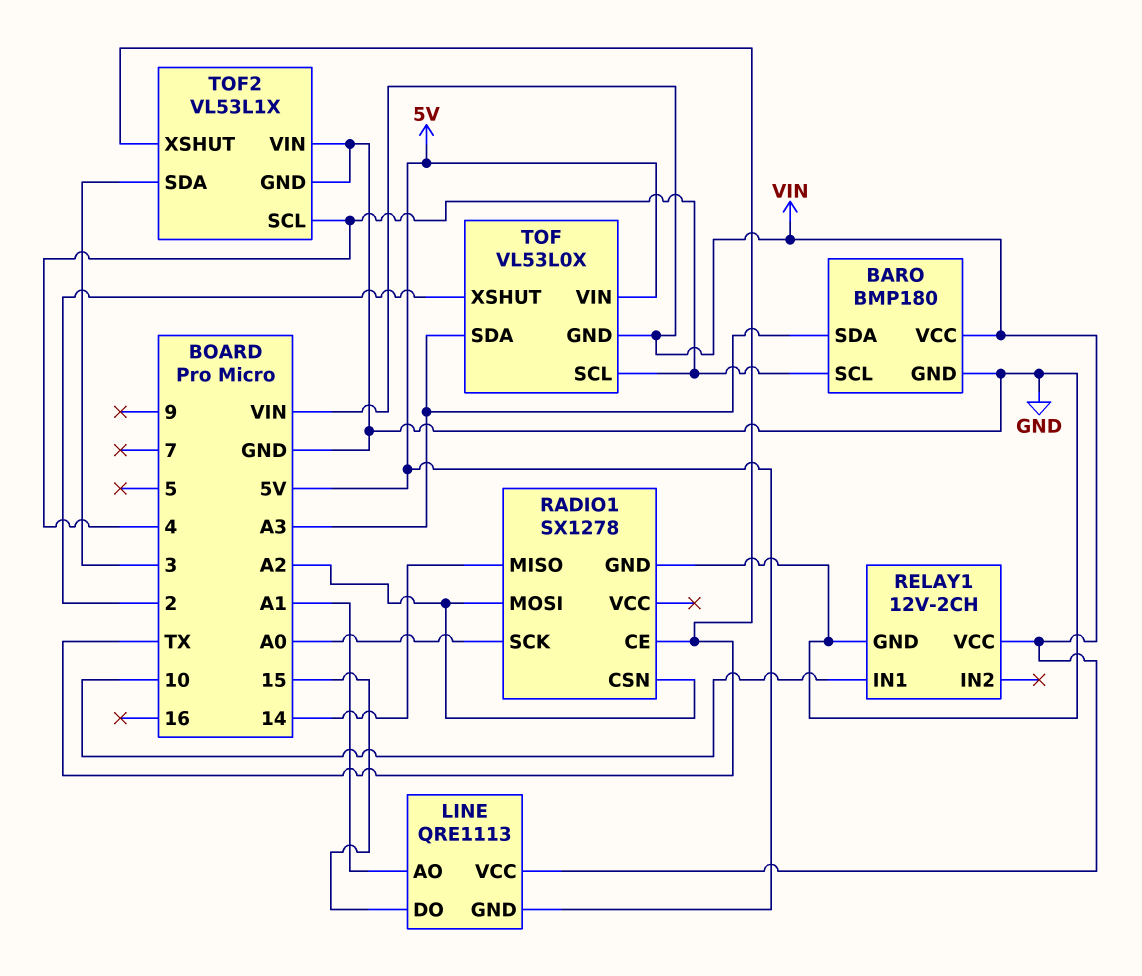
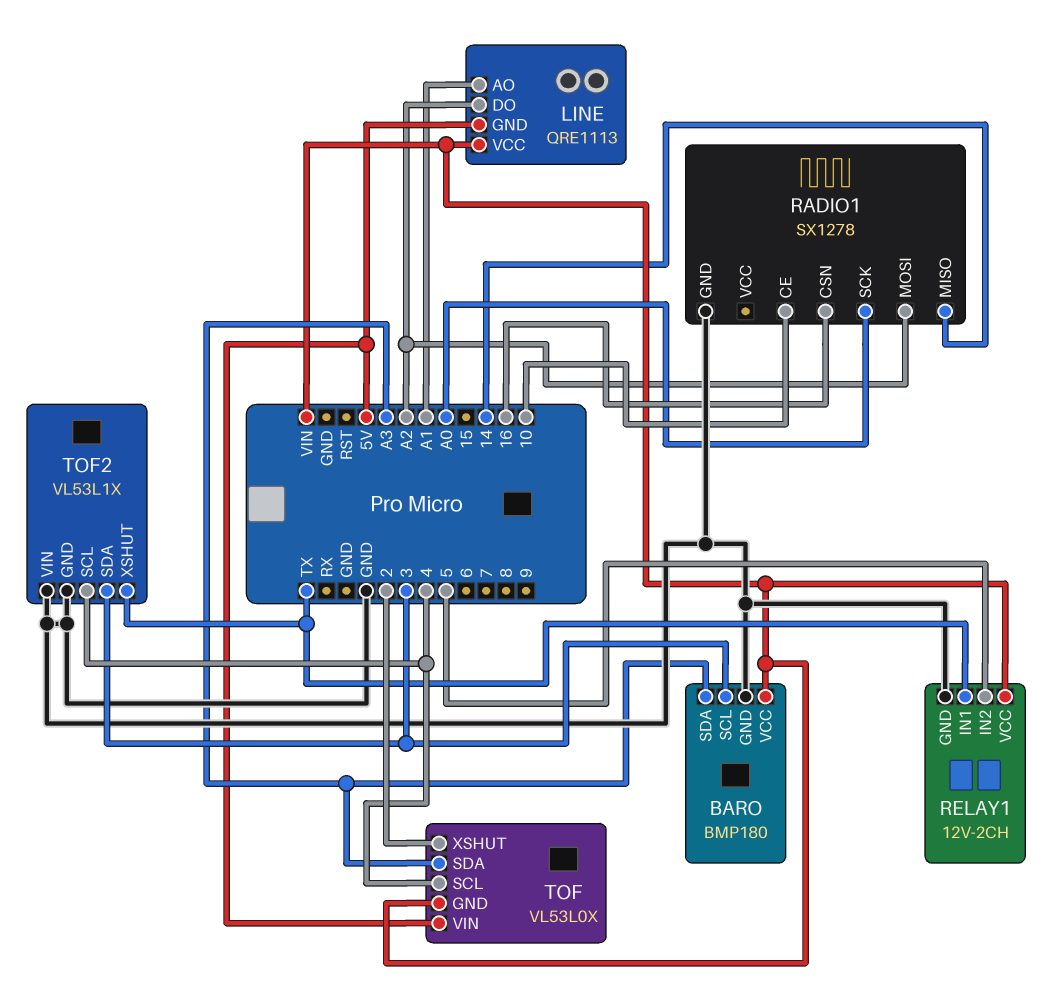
BARO pin SCL: 4 -> 3
LINE pin DO: 15 -> A2
RADIO1 pin CE: TX -> 10
RADIO1 pin CSN: A2 -> 16
RELAY1 pin IN1: 10 -> TX
RELAY1 pin IN2: none -> 5

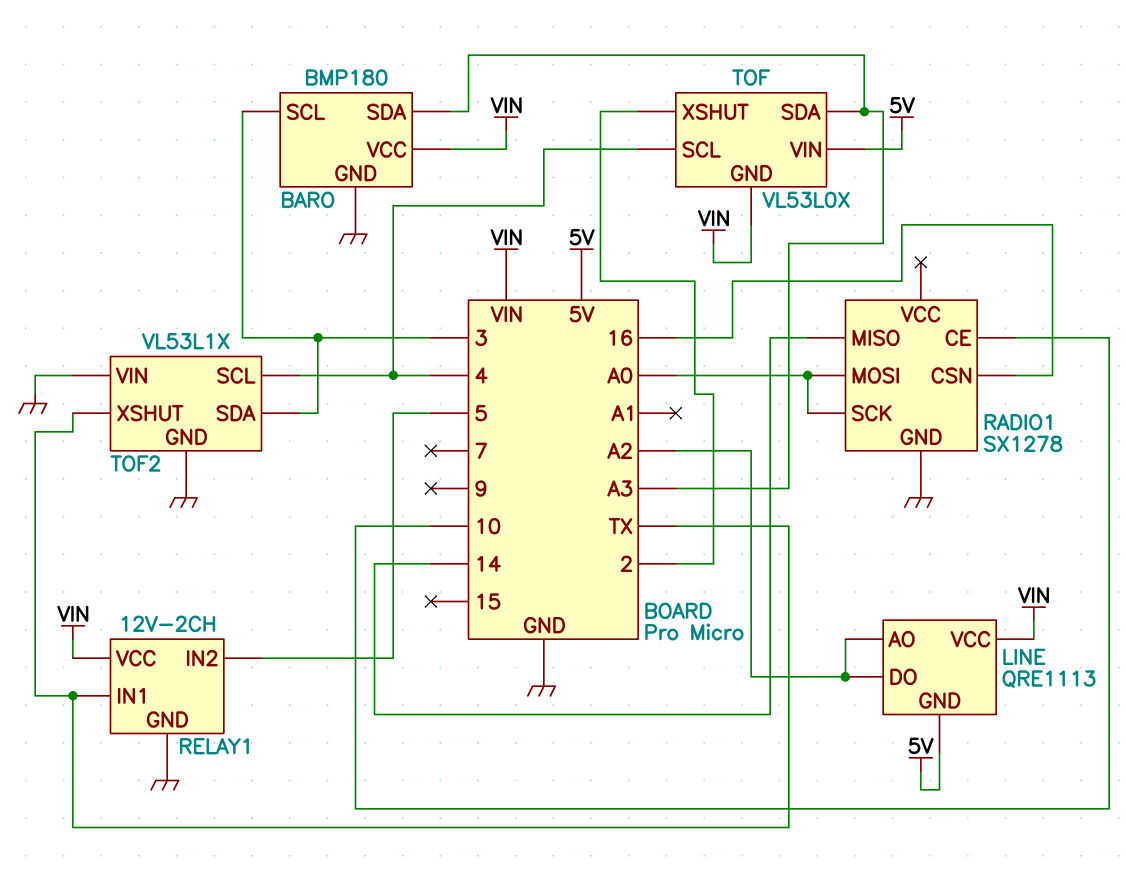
LINE pin AO: A1 -> A2
RADIO1 pin MOSI: A2 -> A0

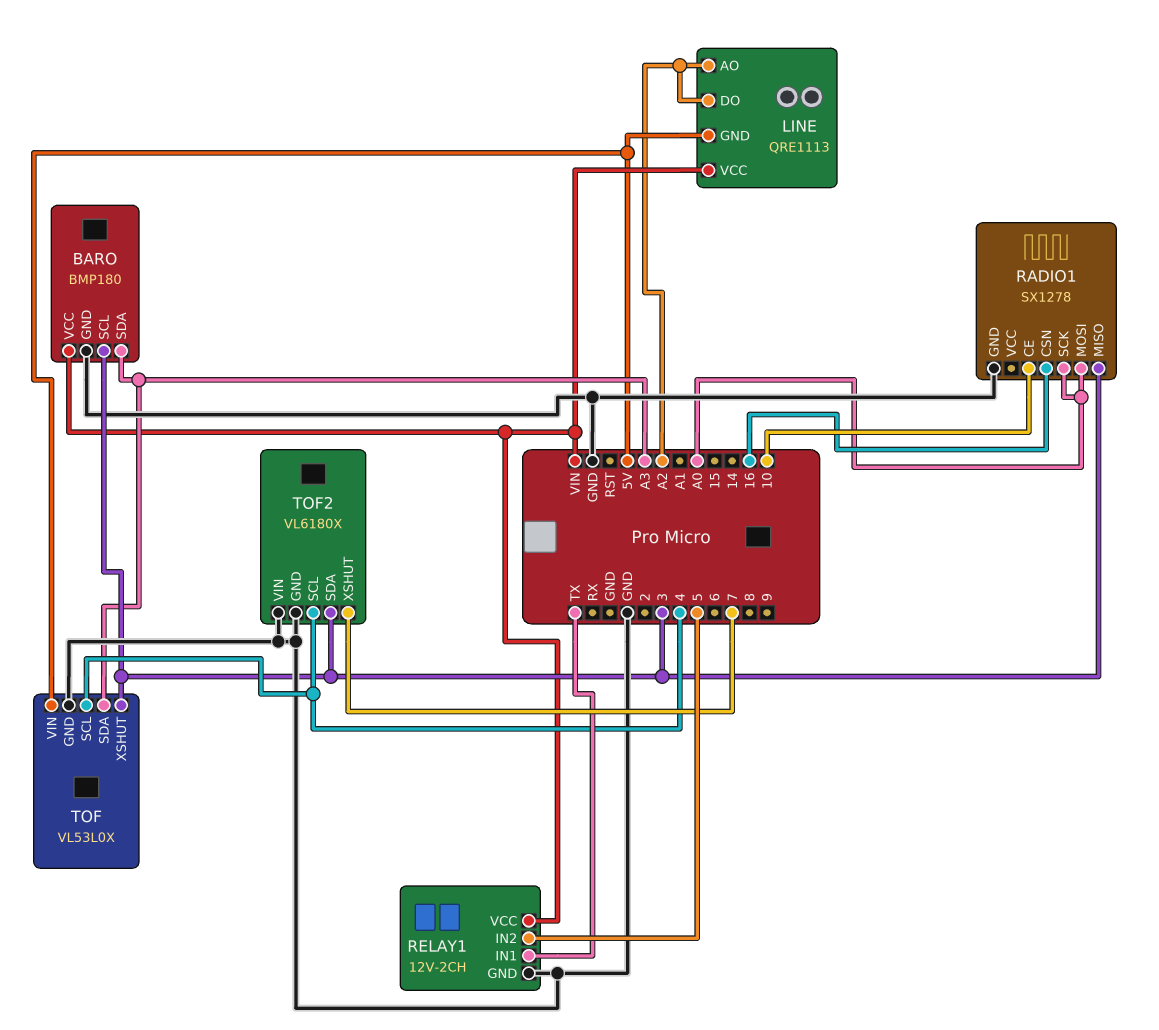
RADIO1 pin MISO: 14 -> 3
TOF pin GND: VIN -> GND
TOF pin XSHUT: 2 -> 3
TOF2: VL53L1X -> VL6180X
TOF2 pin XSHUT: TX -> 7

